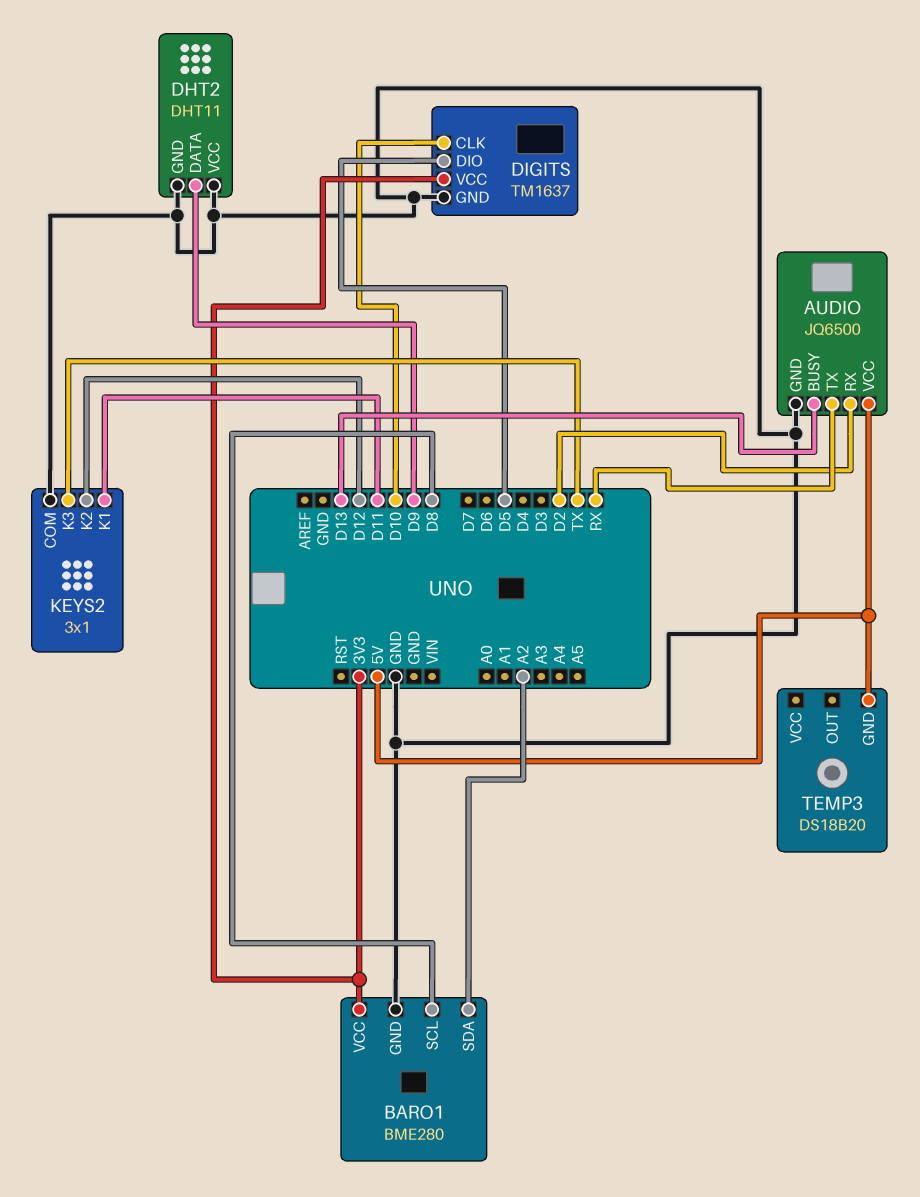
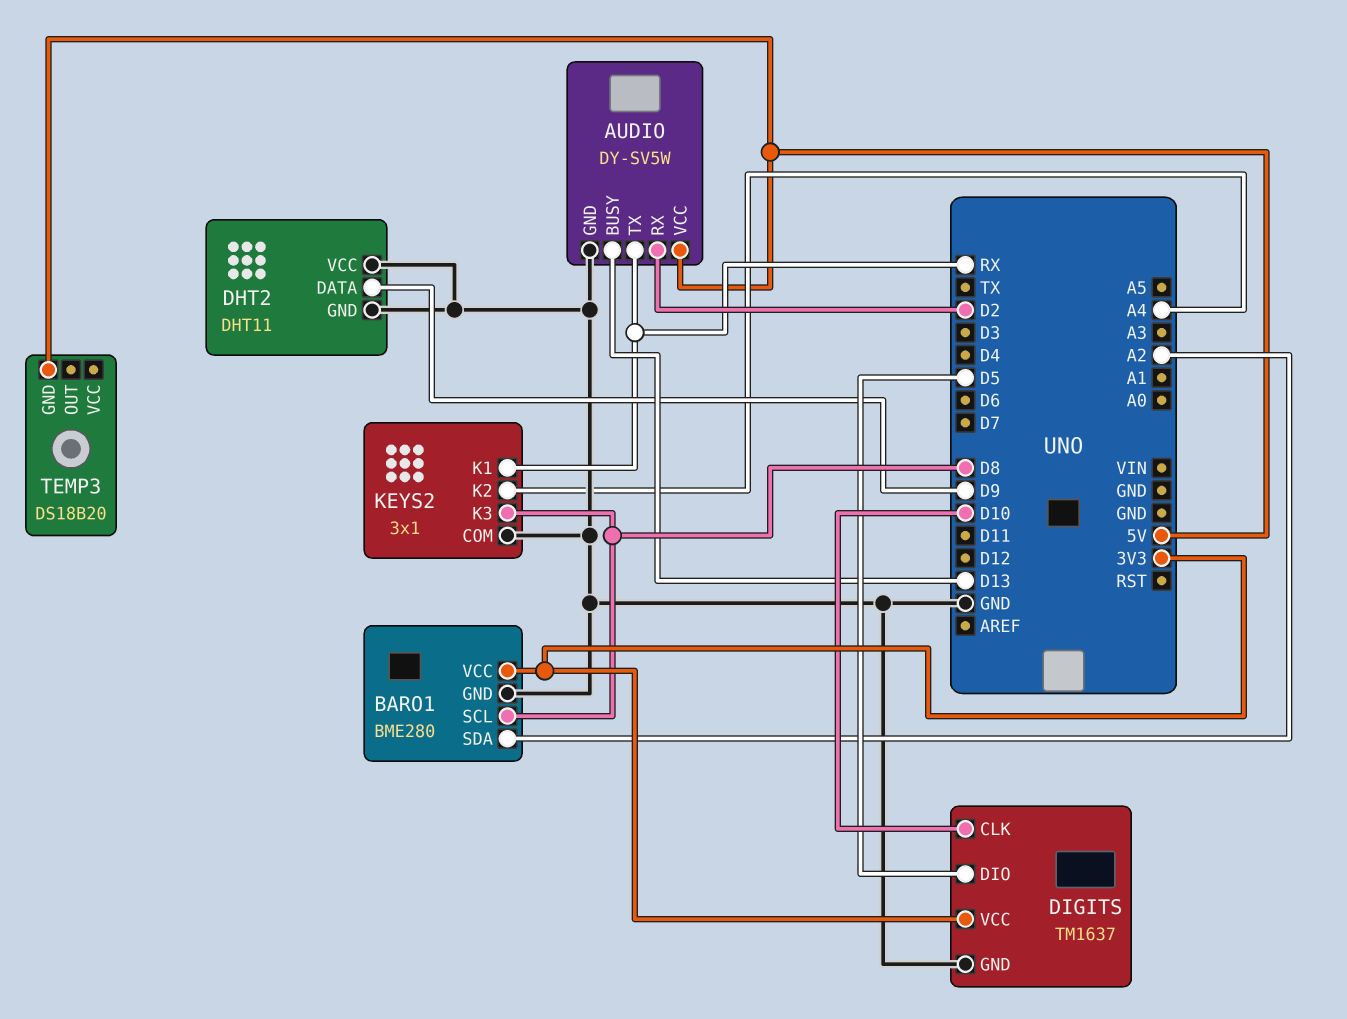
AUDIO: JQ6500 -> DY-SV5W
KEYS2 pin K1: D11 -> RX
KEYS2 pin K2: D12 -> A4
KEYS2 pin K3: TX -> D8

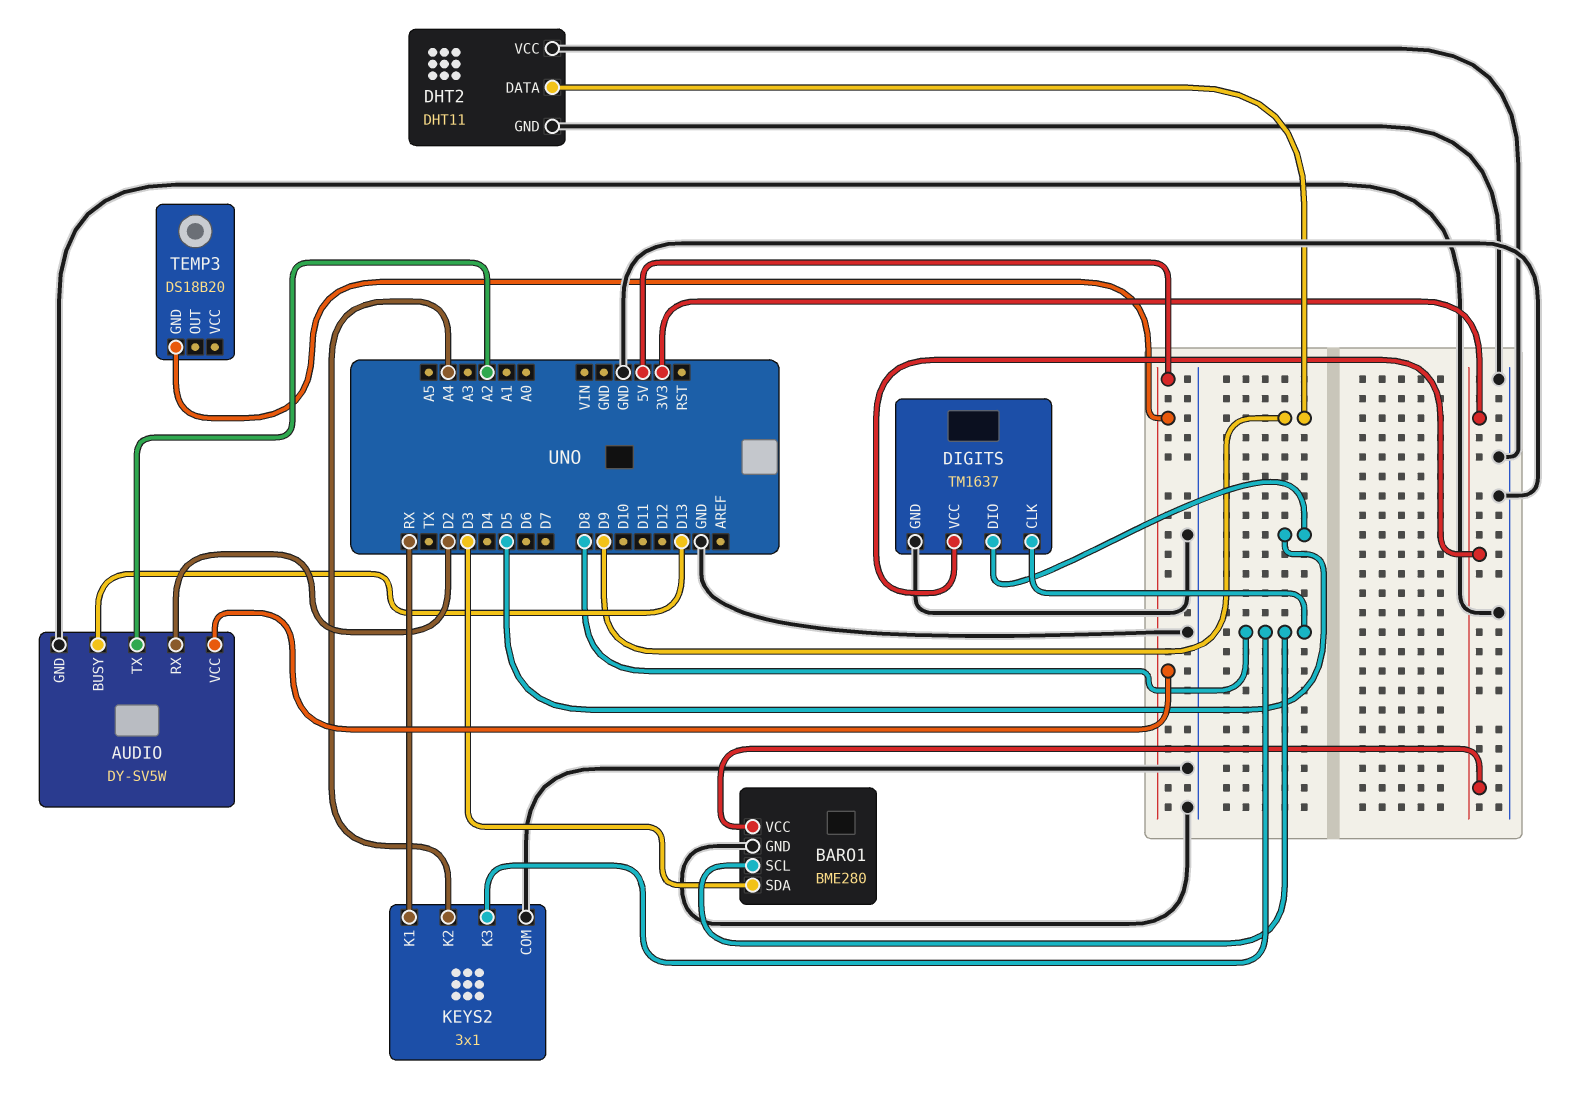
AUDIO pin TX: RX -> A2
BARO1 pin SDA: A2 -> D3
DIGITS pin CLK: D10 -> D8

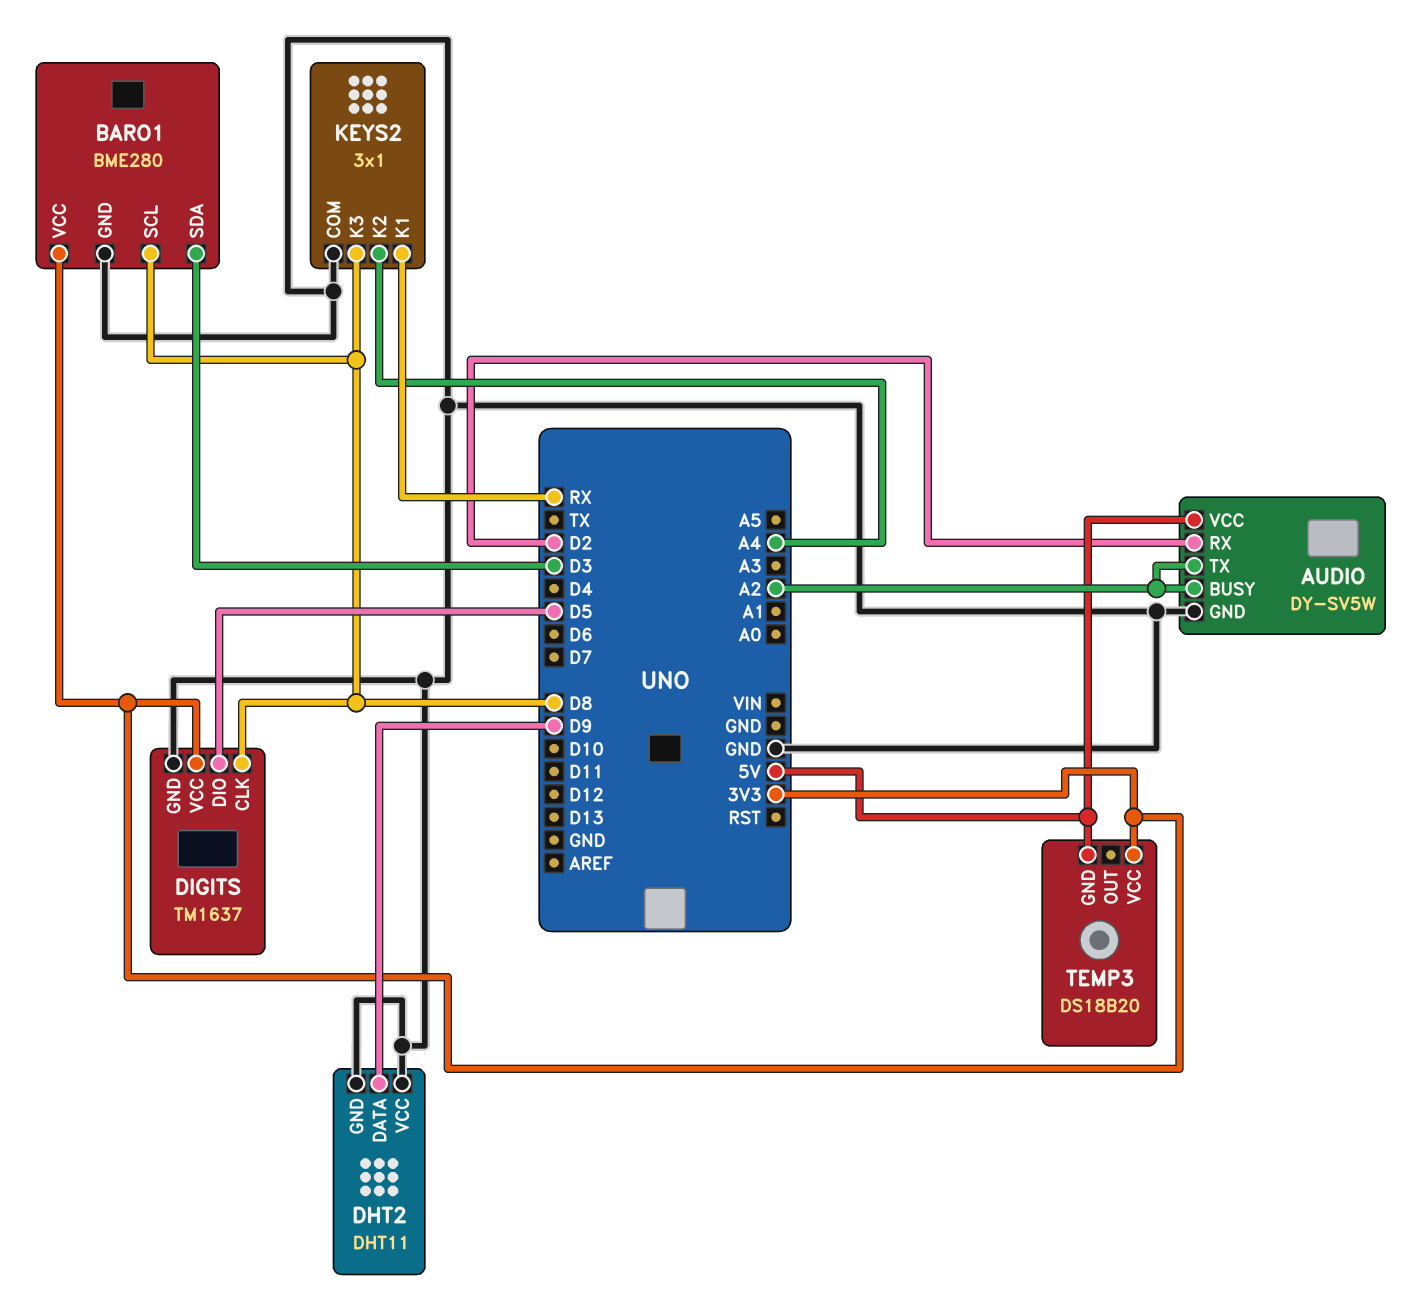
AUDIO pin BUSY: D13 -> A2
TEMP3 pin VCC: none -> 3V3

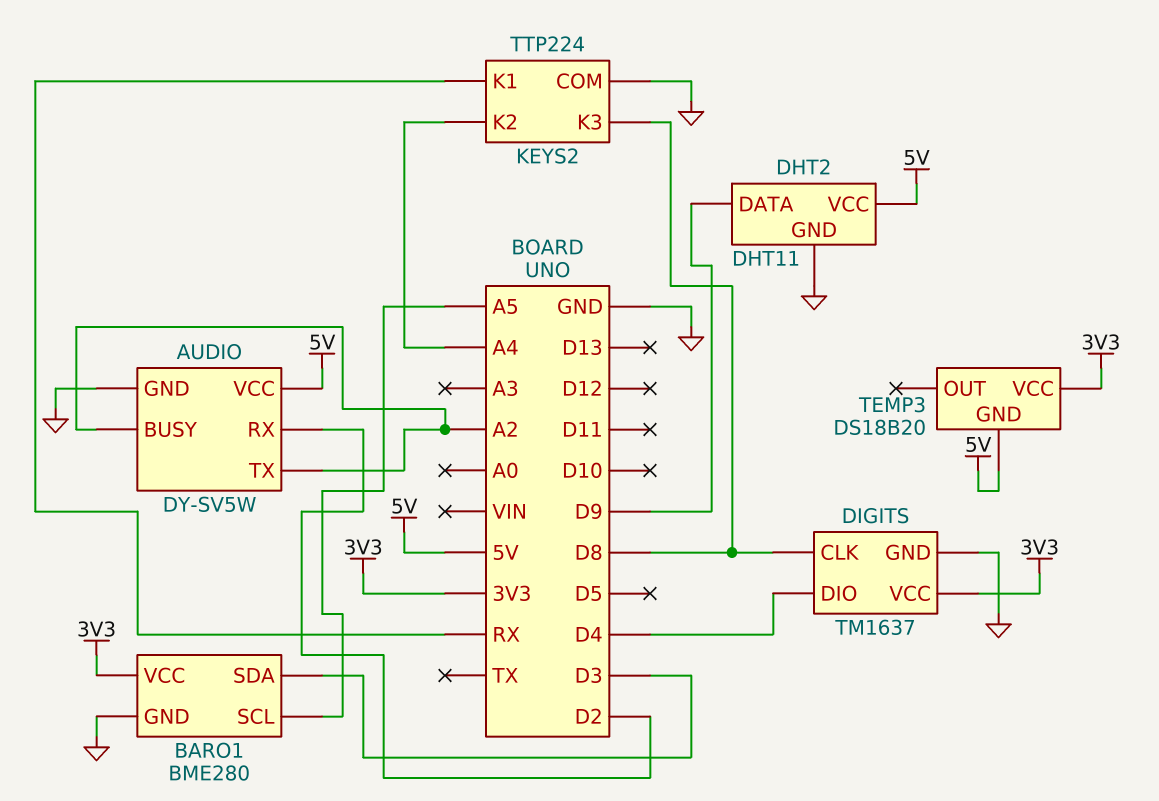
BARO1 pin SCL: D8 -> A5
DHT2 pin VCC: GND -> 5V
DIGITS pin DIO: D5 -> D4
KEYS2: 3x1 -> TTP224

